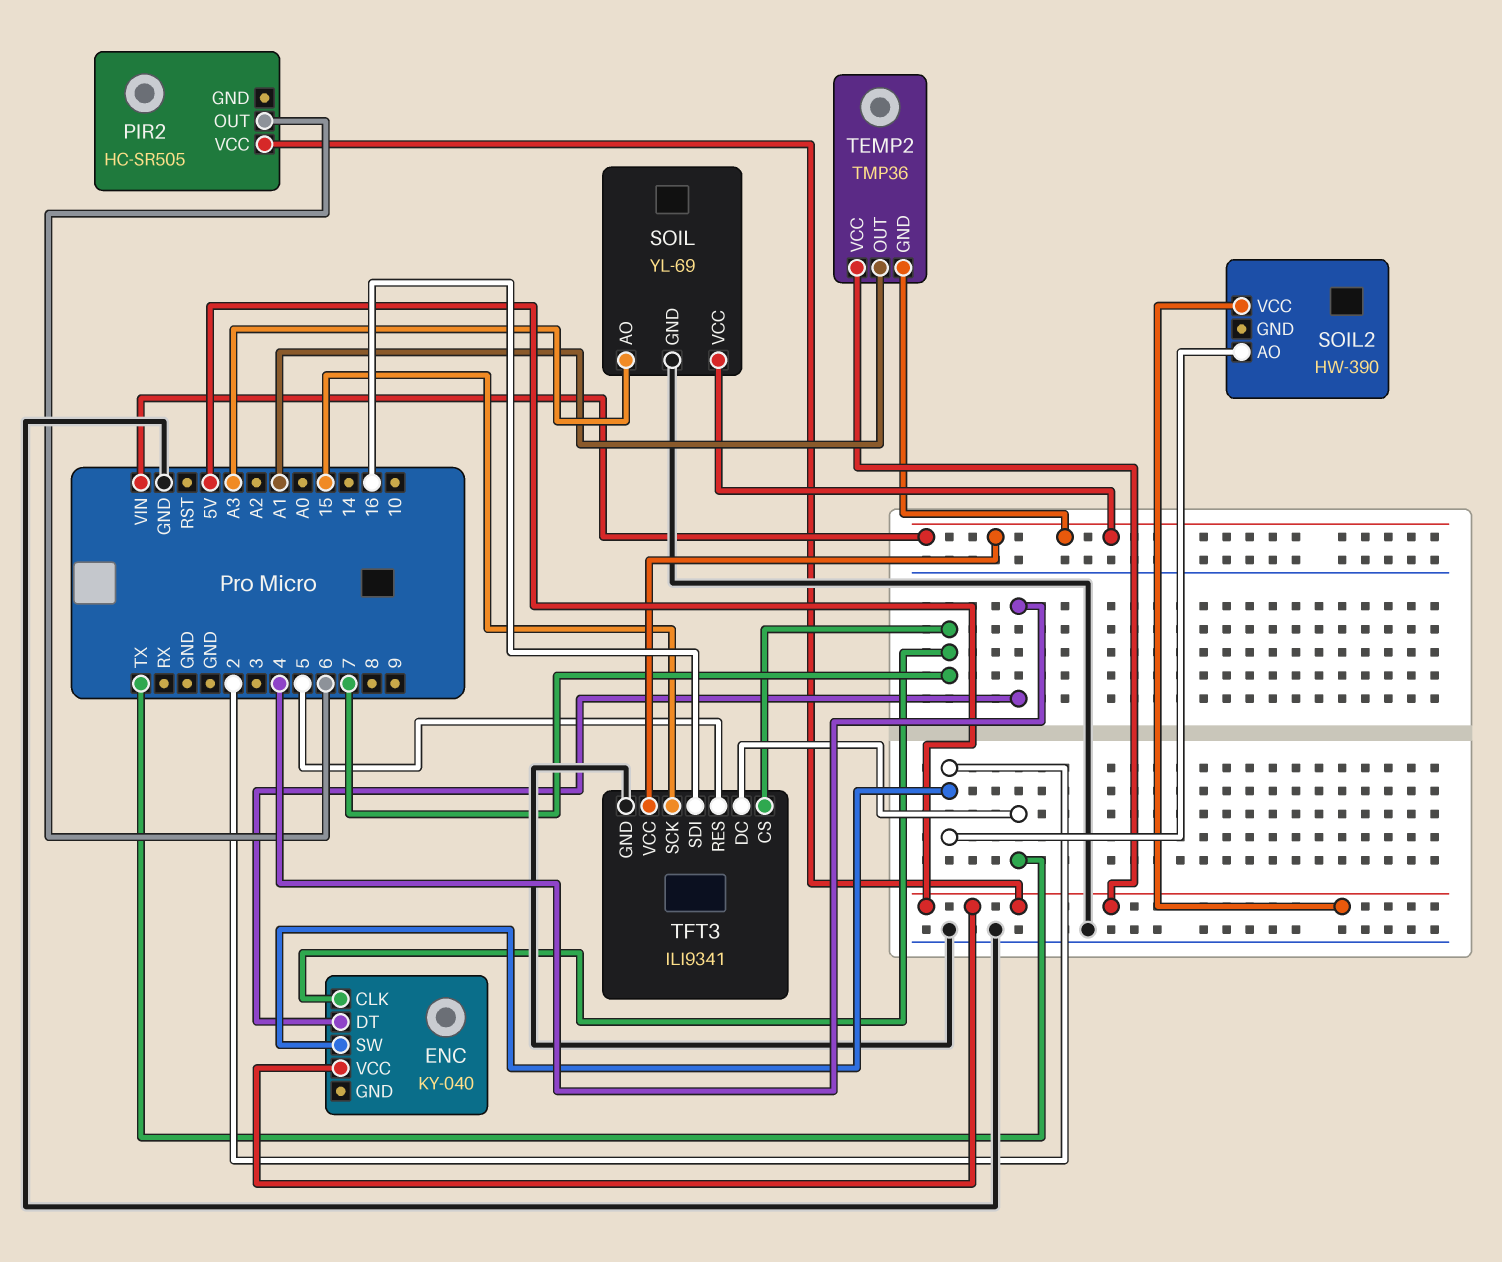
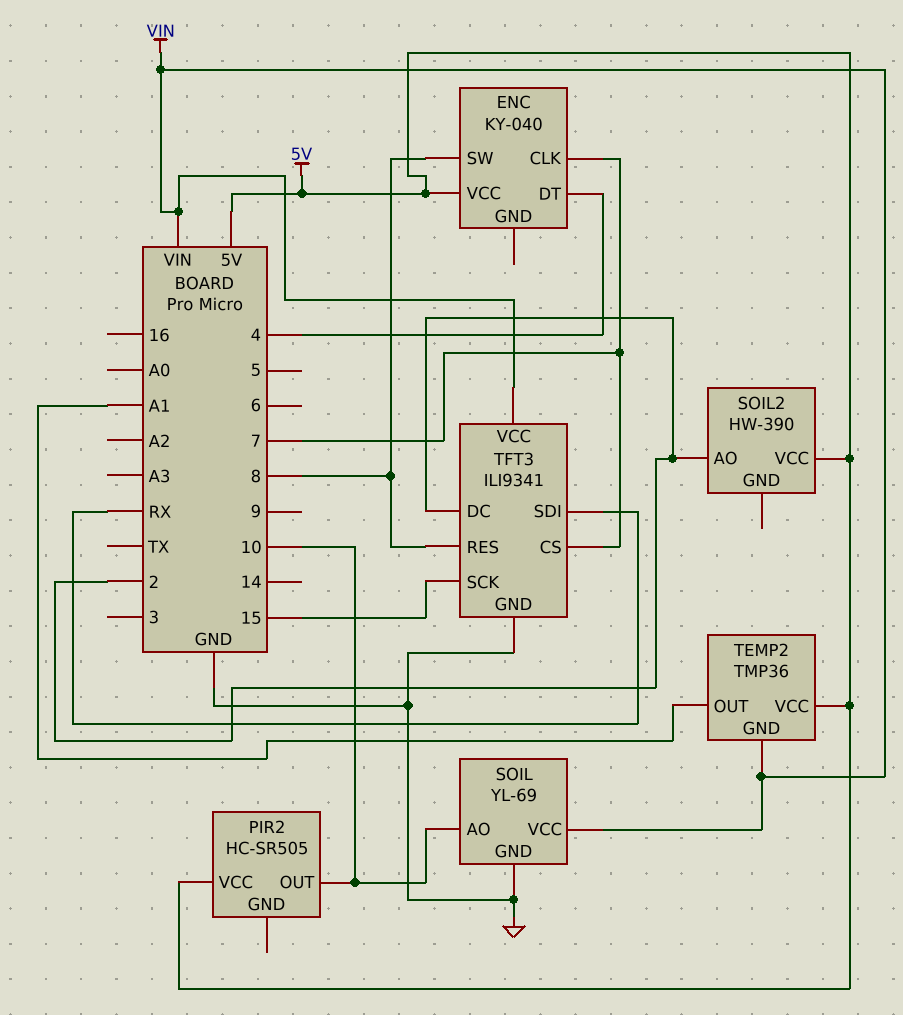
ENC pin SW: 2 -> 8
PIR2 pin OUT: 6 -> 10
SOIL pin AO: A3 -> 10
TFT3 pin DC: TX -> 2
TFT3 pin RES: 5 -> 8
TFT3 pin SDI: 16 -> RX

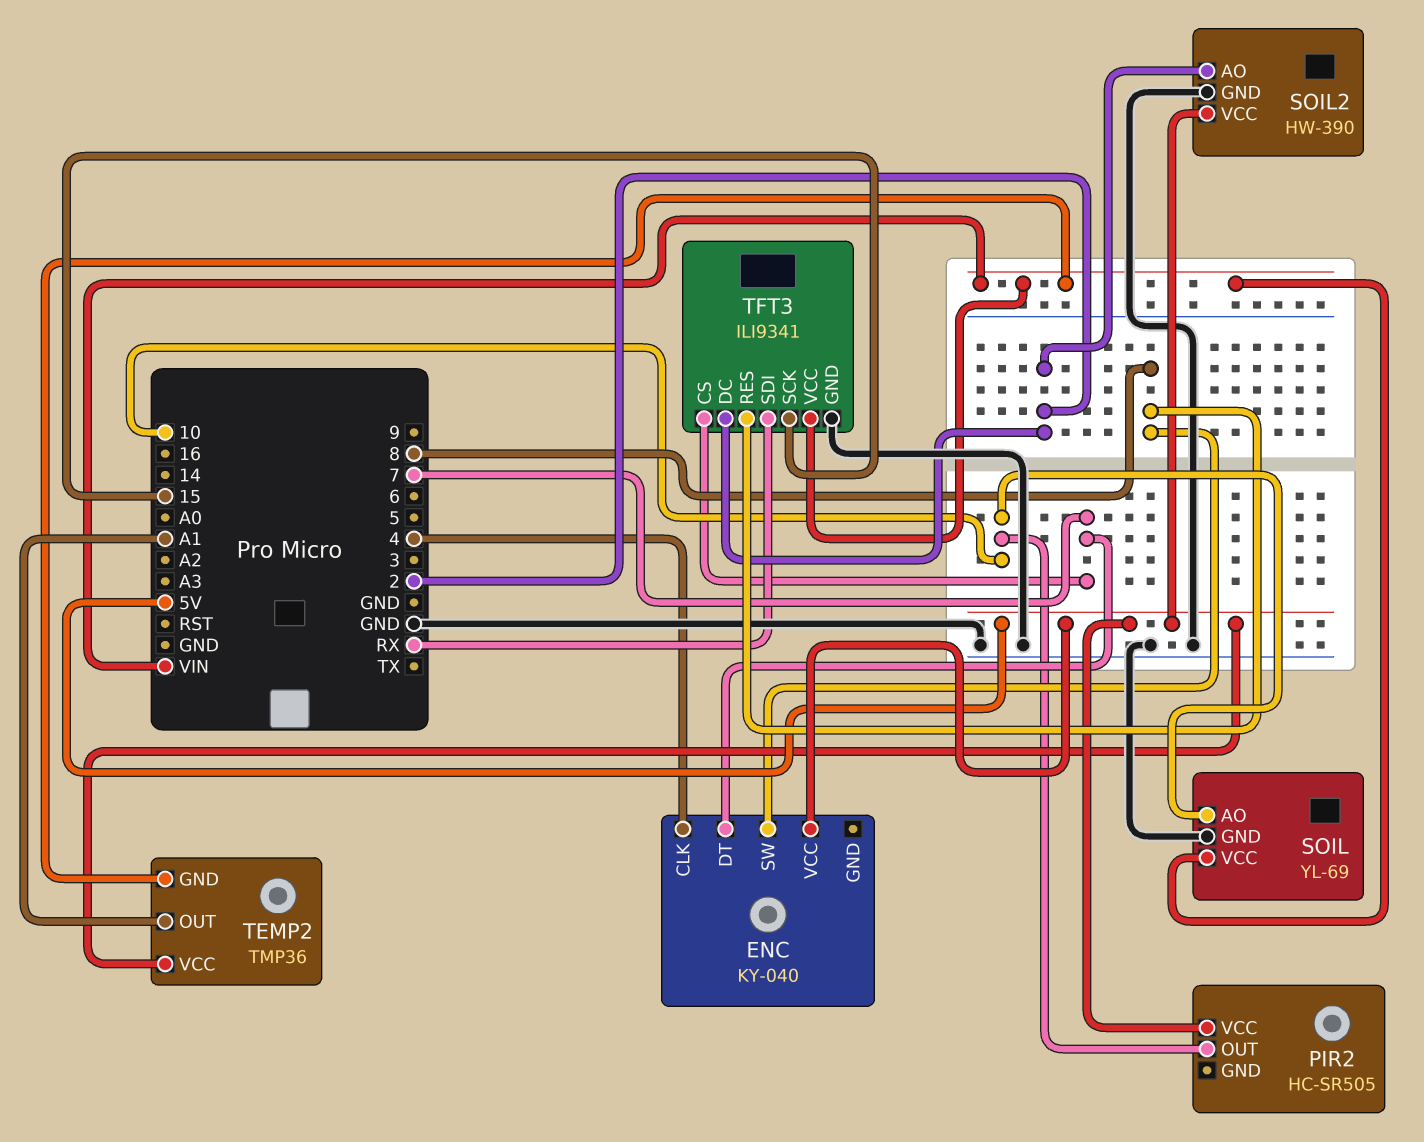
ENC pin CLK: 7 -> 4
ENC pin DT: 4 -> 7
SOIL2 pin GND: none -> GND

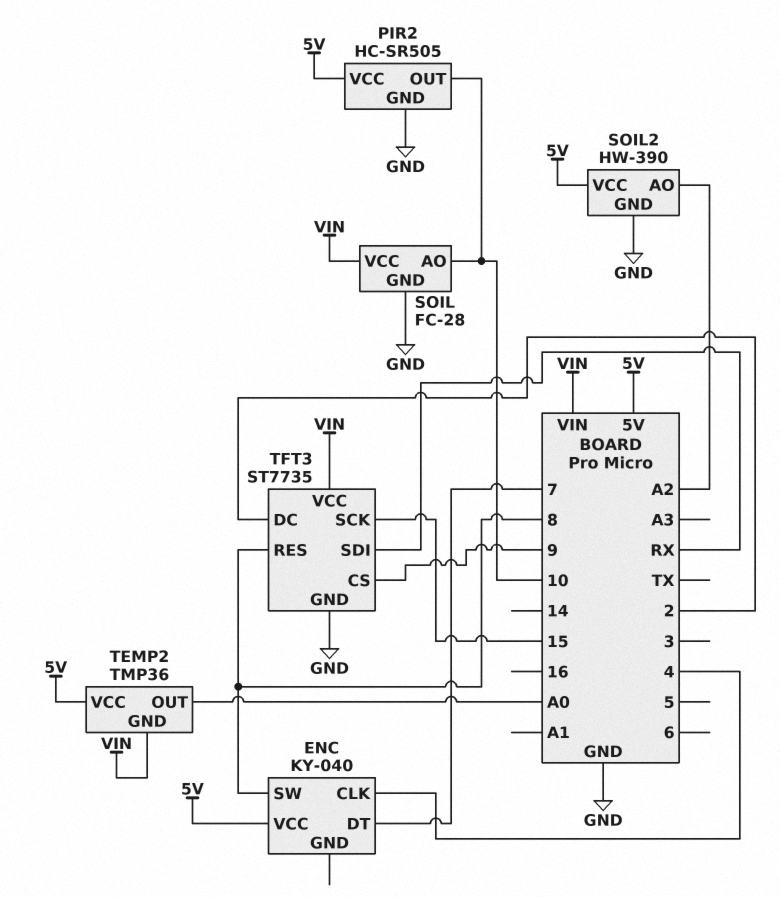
PIR2 pin GND: none -> GND
SOIL: YL-69 -> FC-28
SOIL2 pin AO: 2 -> A2
TEMP2 pin OUT: A1 -> A0
TFT3: ILI9341 -> ST7735
TFT3 pin CS: 7 -> 9

